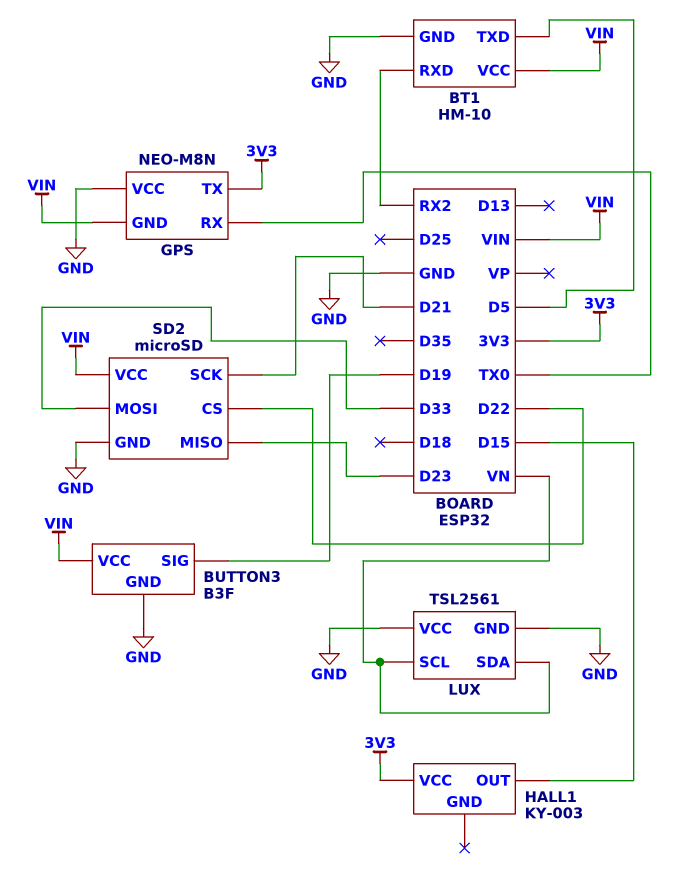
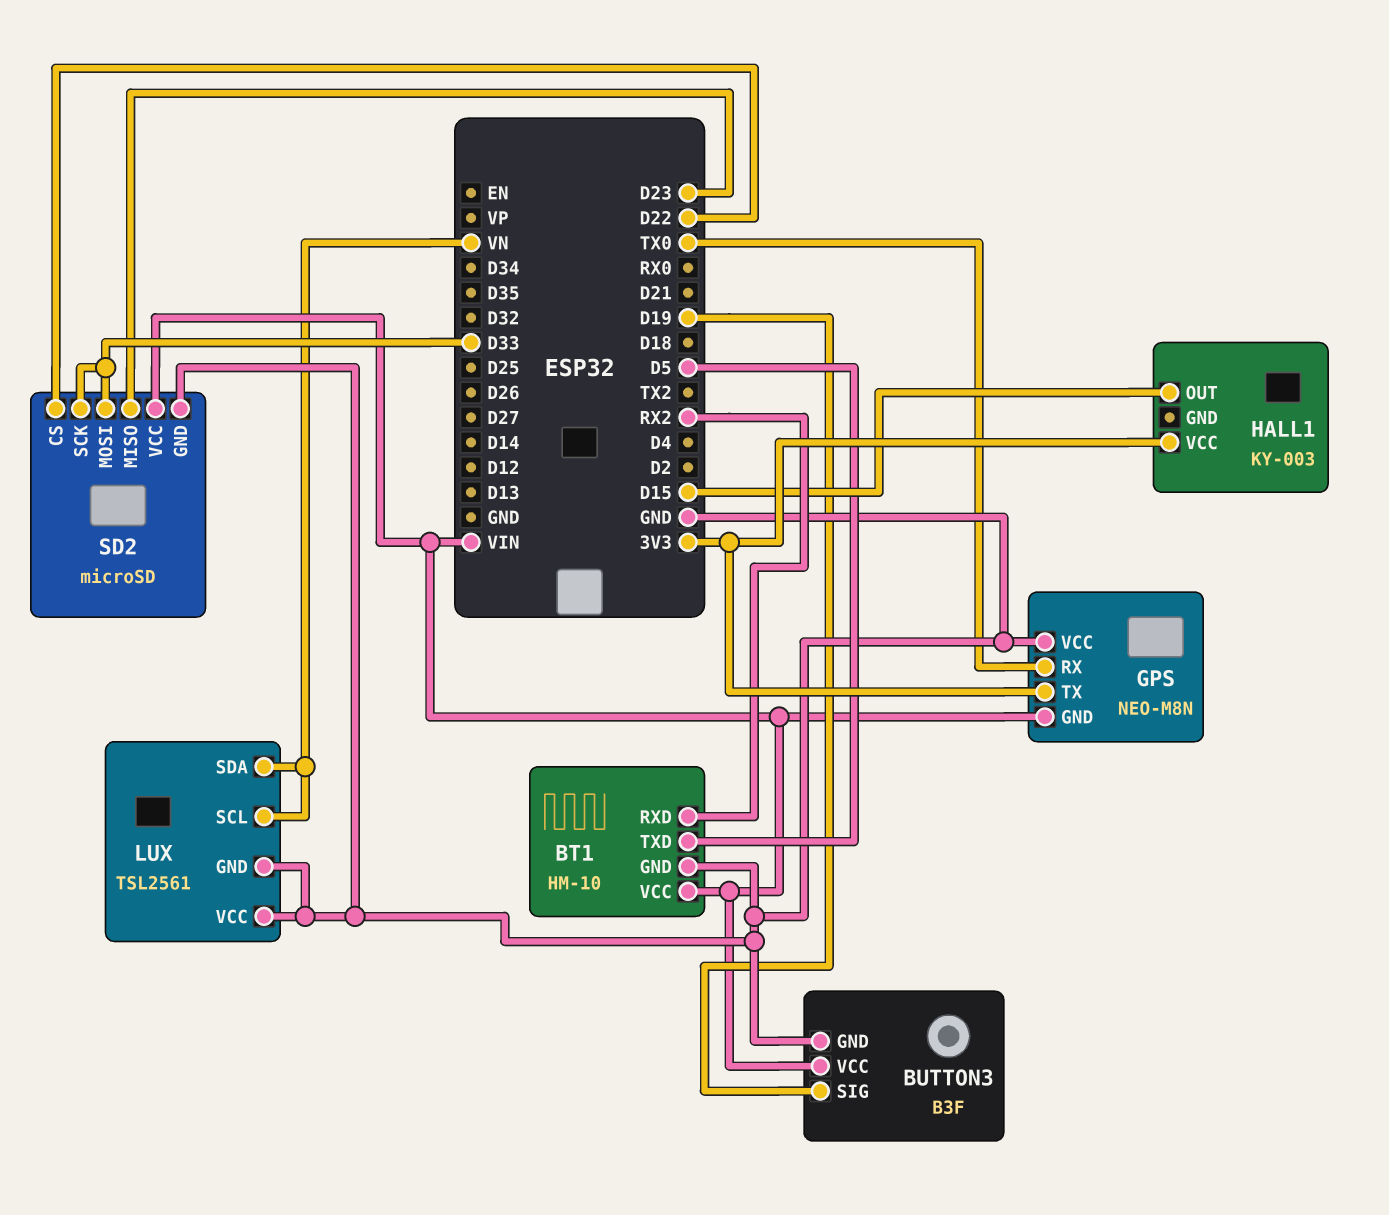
SD2 pin SCK: D21 -> D33

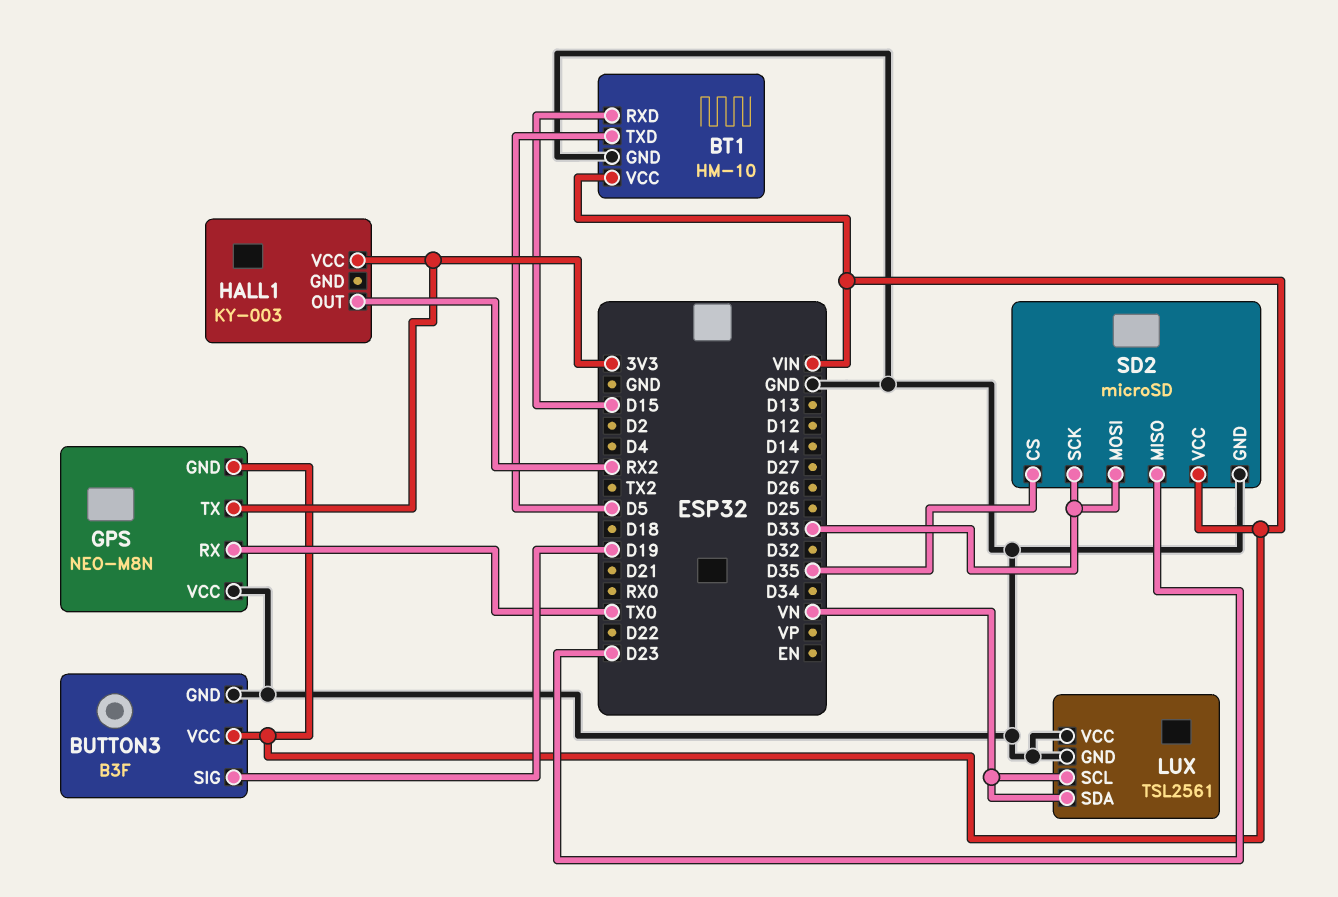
BT1 pin RXD: RX2 -> D15
HALL1 pin OUT: D15 -> RX2
SD2 pin CS: D22 -> D35

